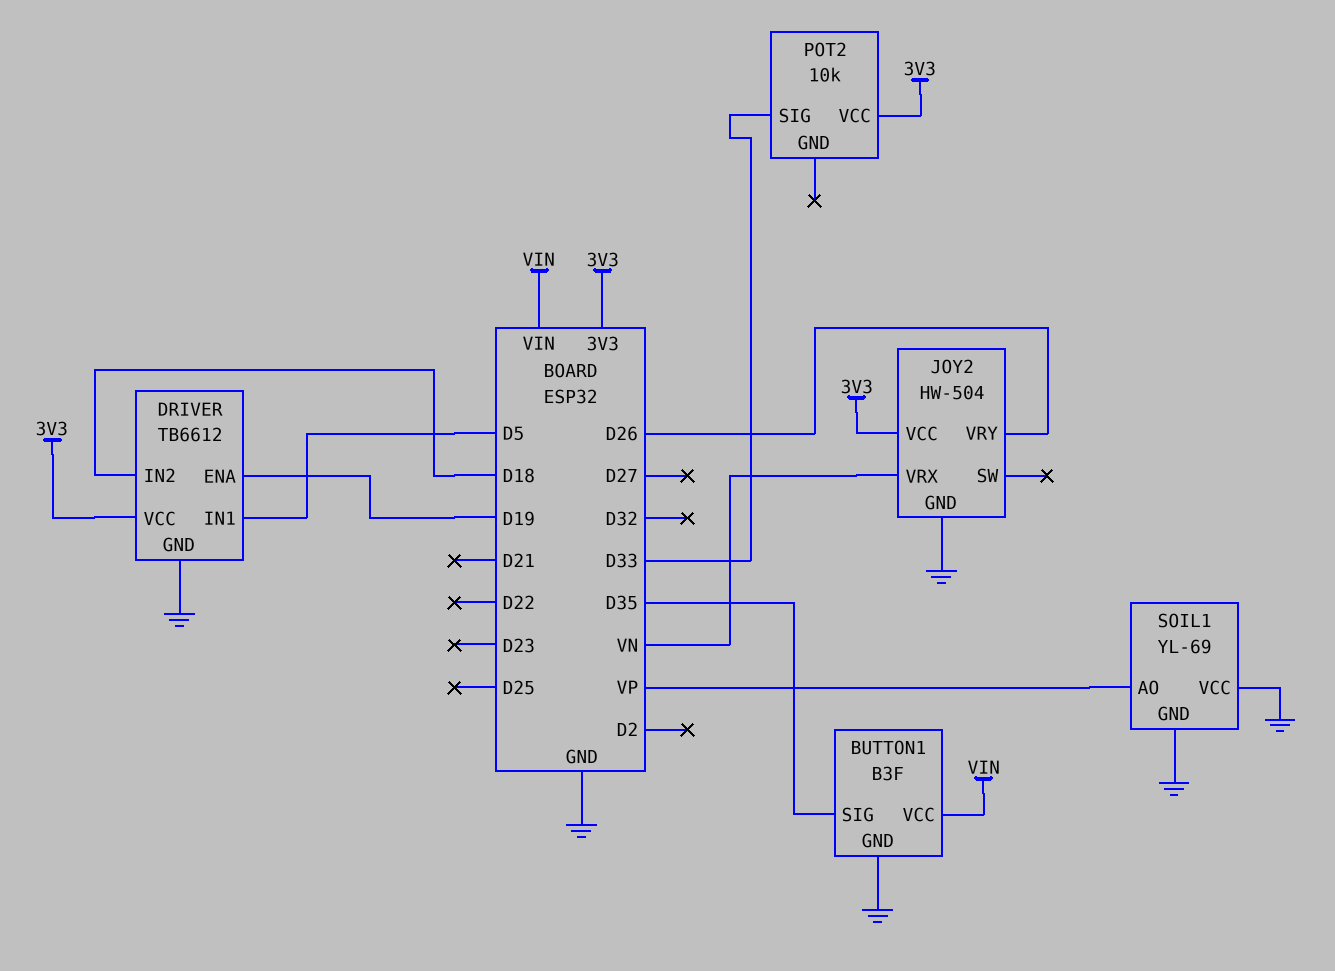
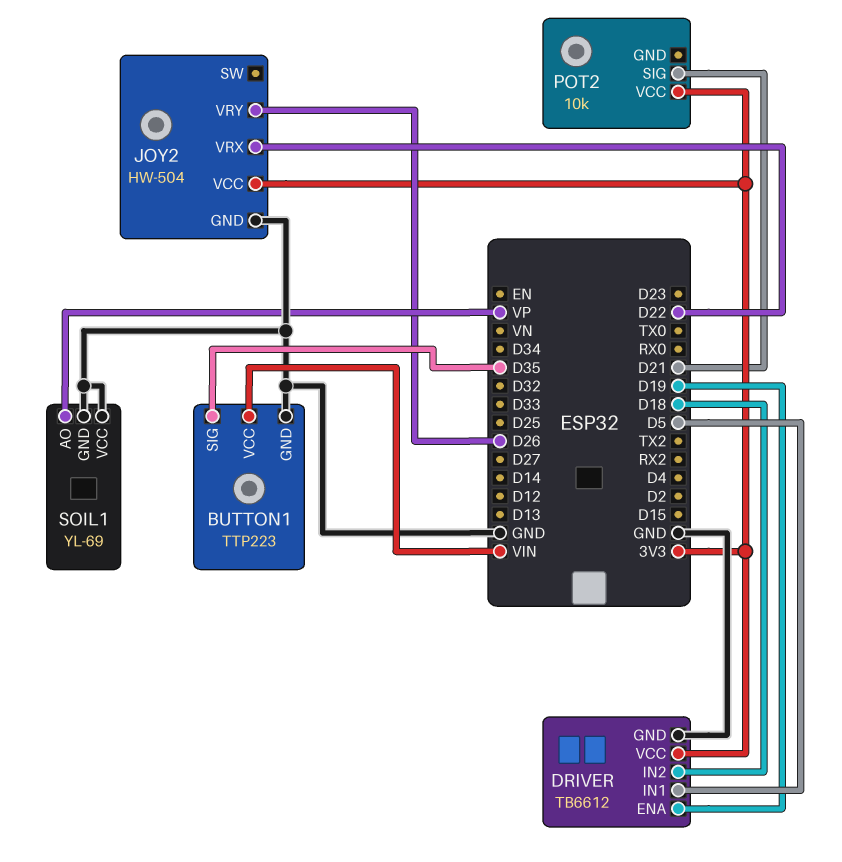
BUTTON1: B3F -> TTP223
JOY2 pin VRX: VN -> D22
POT2 pin SIG: D33 -> D21

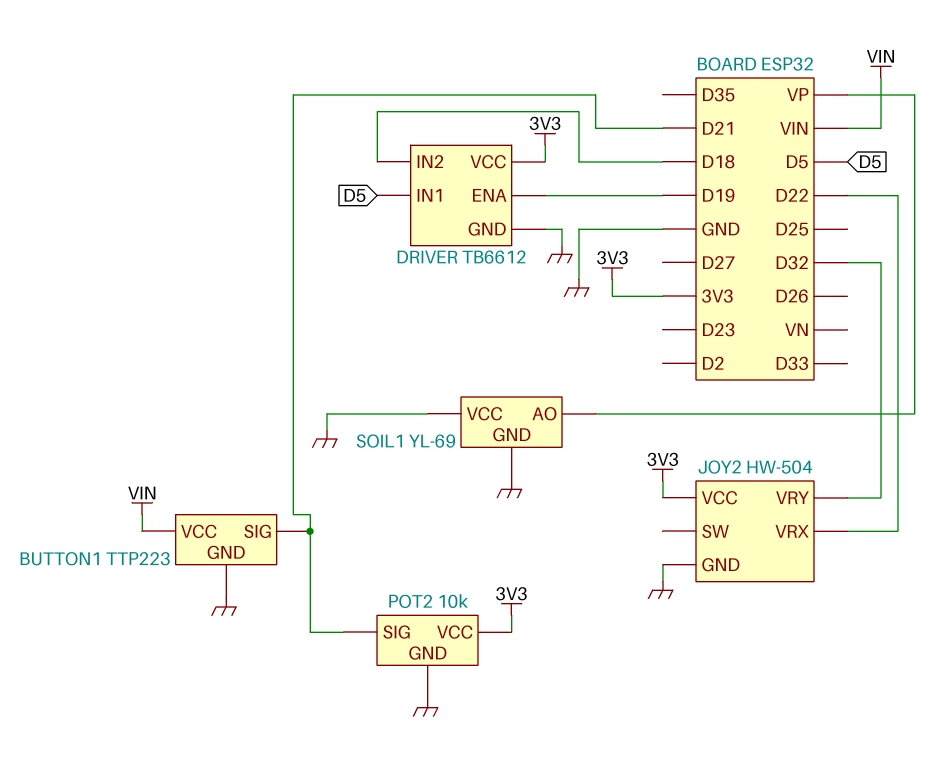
BUTTON1 pin SIG: D35 -> D21
JOY2 pin VRY: D26 -> D32
POT2 pin GND: none -> GND

